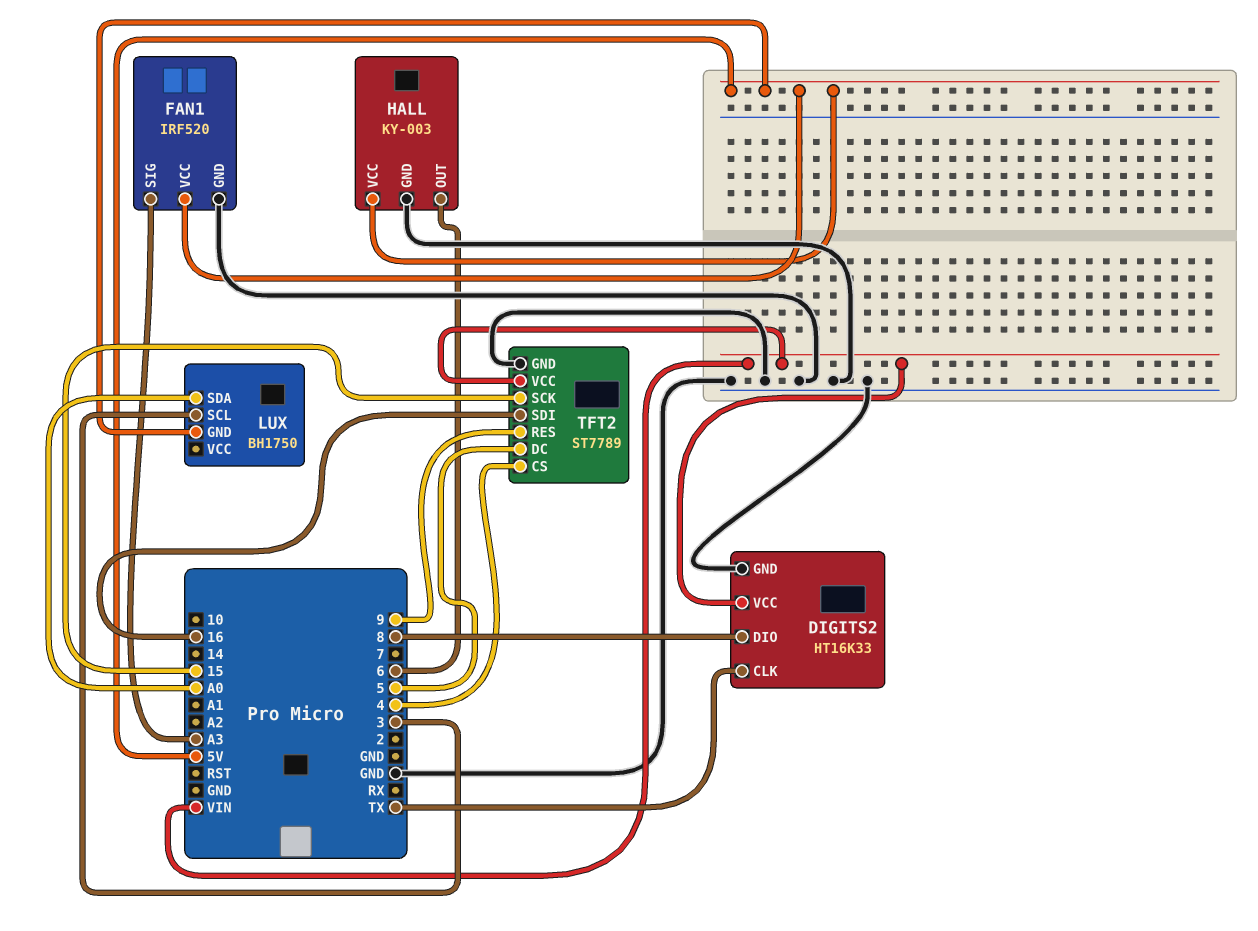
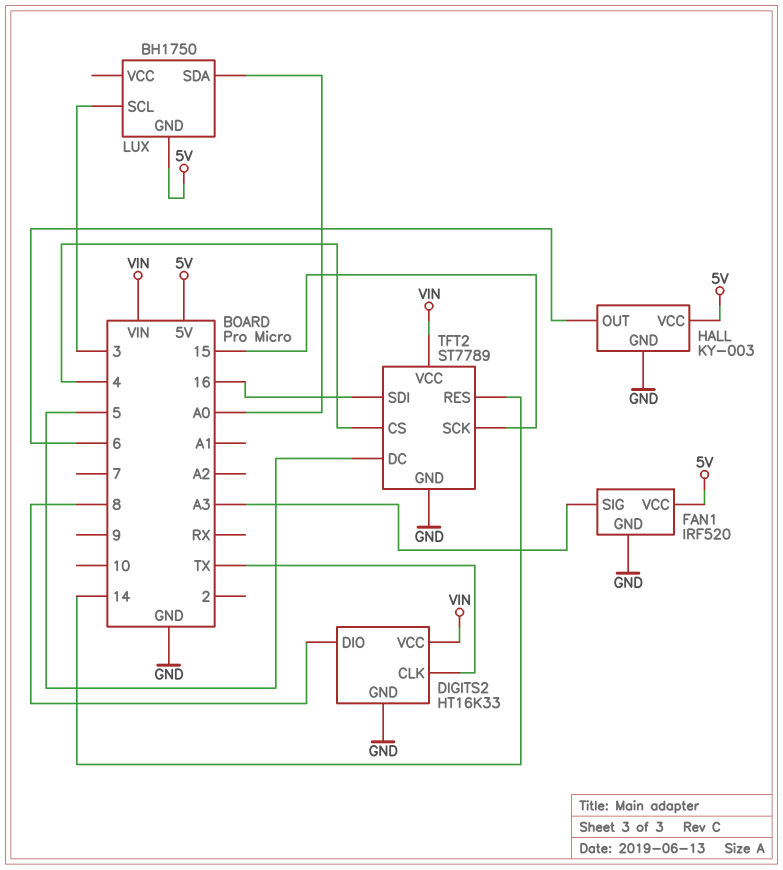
TFT2 pin RES: 9 -> 14

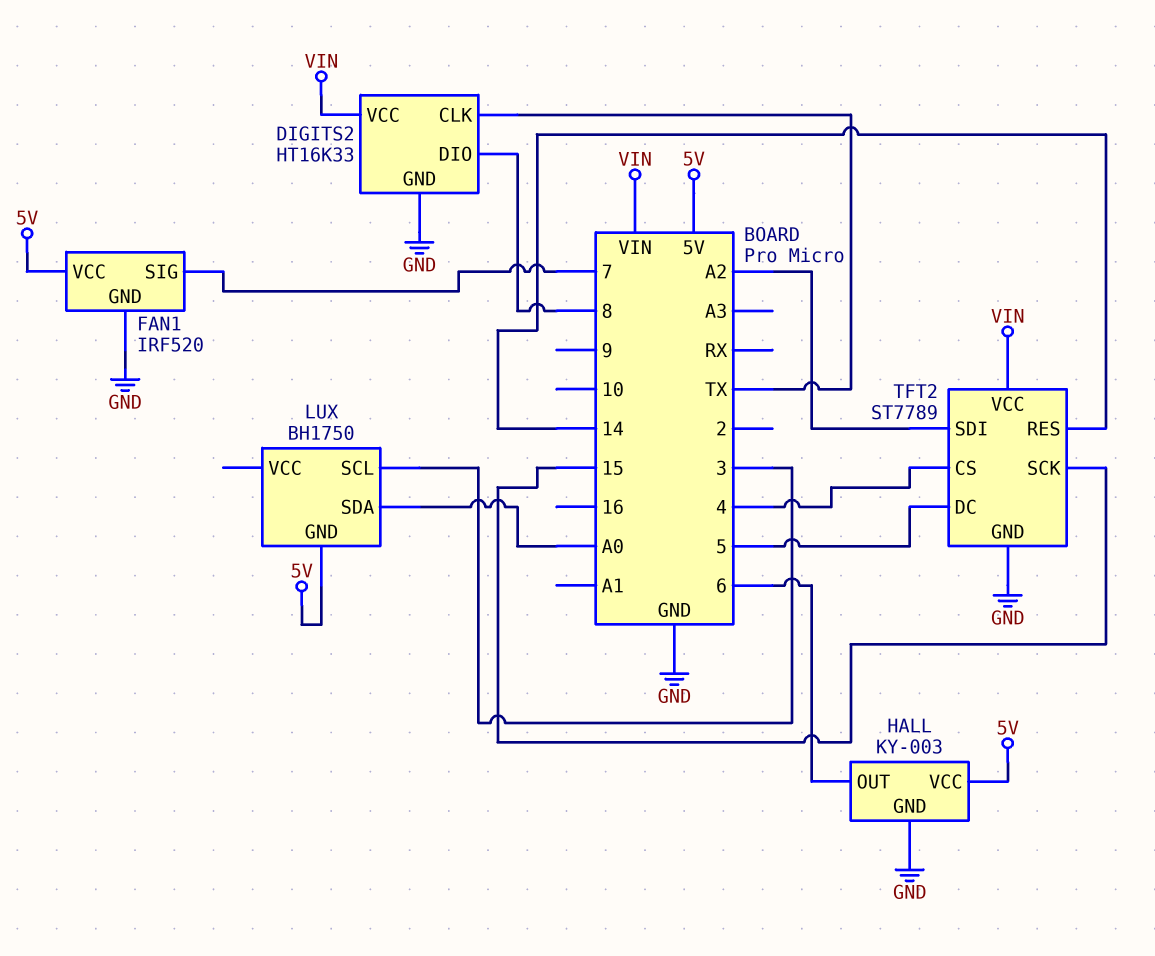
FAN1 pin SIG: A3 -> 7
TFT2 pin SDI: 16 -> A2

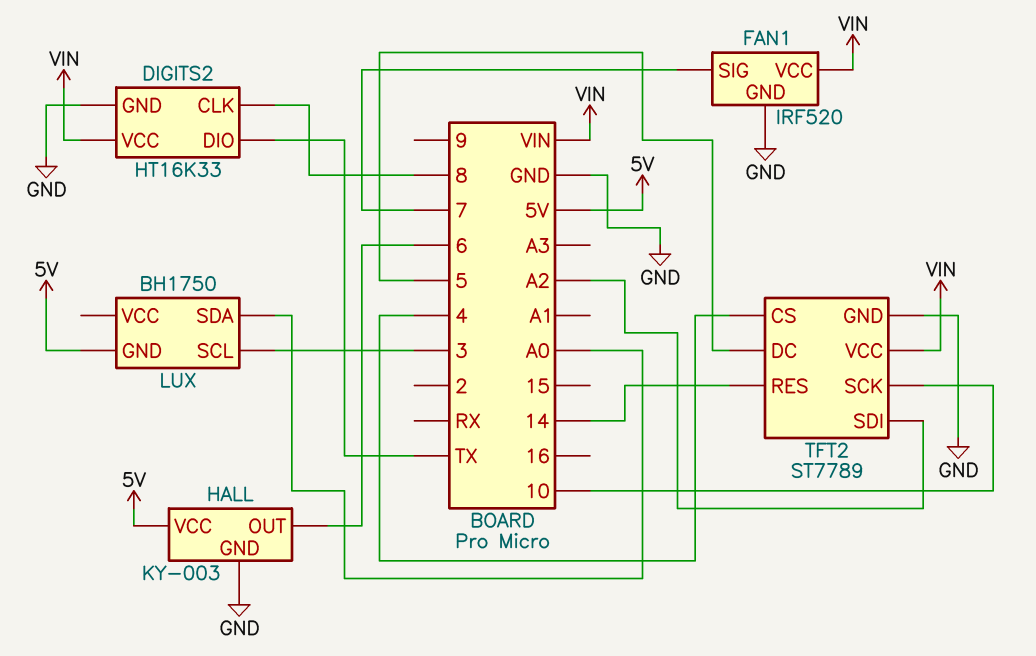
DIGITS2 pin CLK: TX -> 8
DIGITS2 pin DIO: 8 -> TX
FAN1 pin VCC: 5V -> VIN
TFT2 pin SCK: 15 -> 10

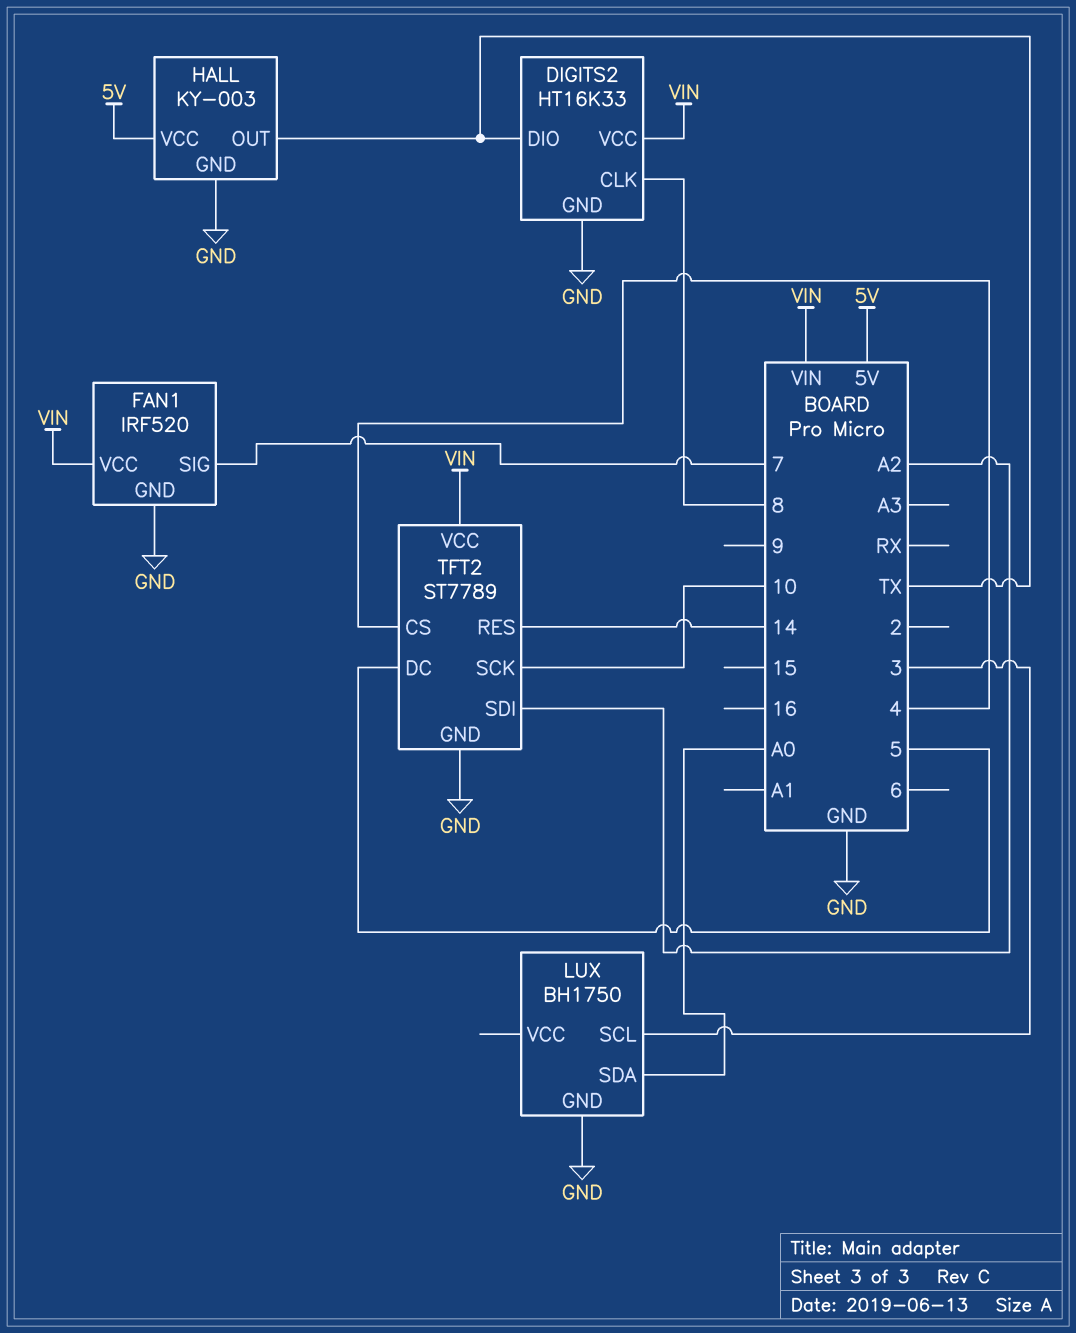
HALL pin OUT: 6 -> TX
LUX pin GND: 5V -> GND

